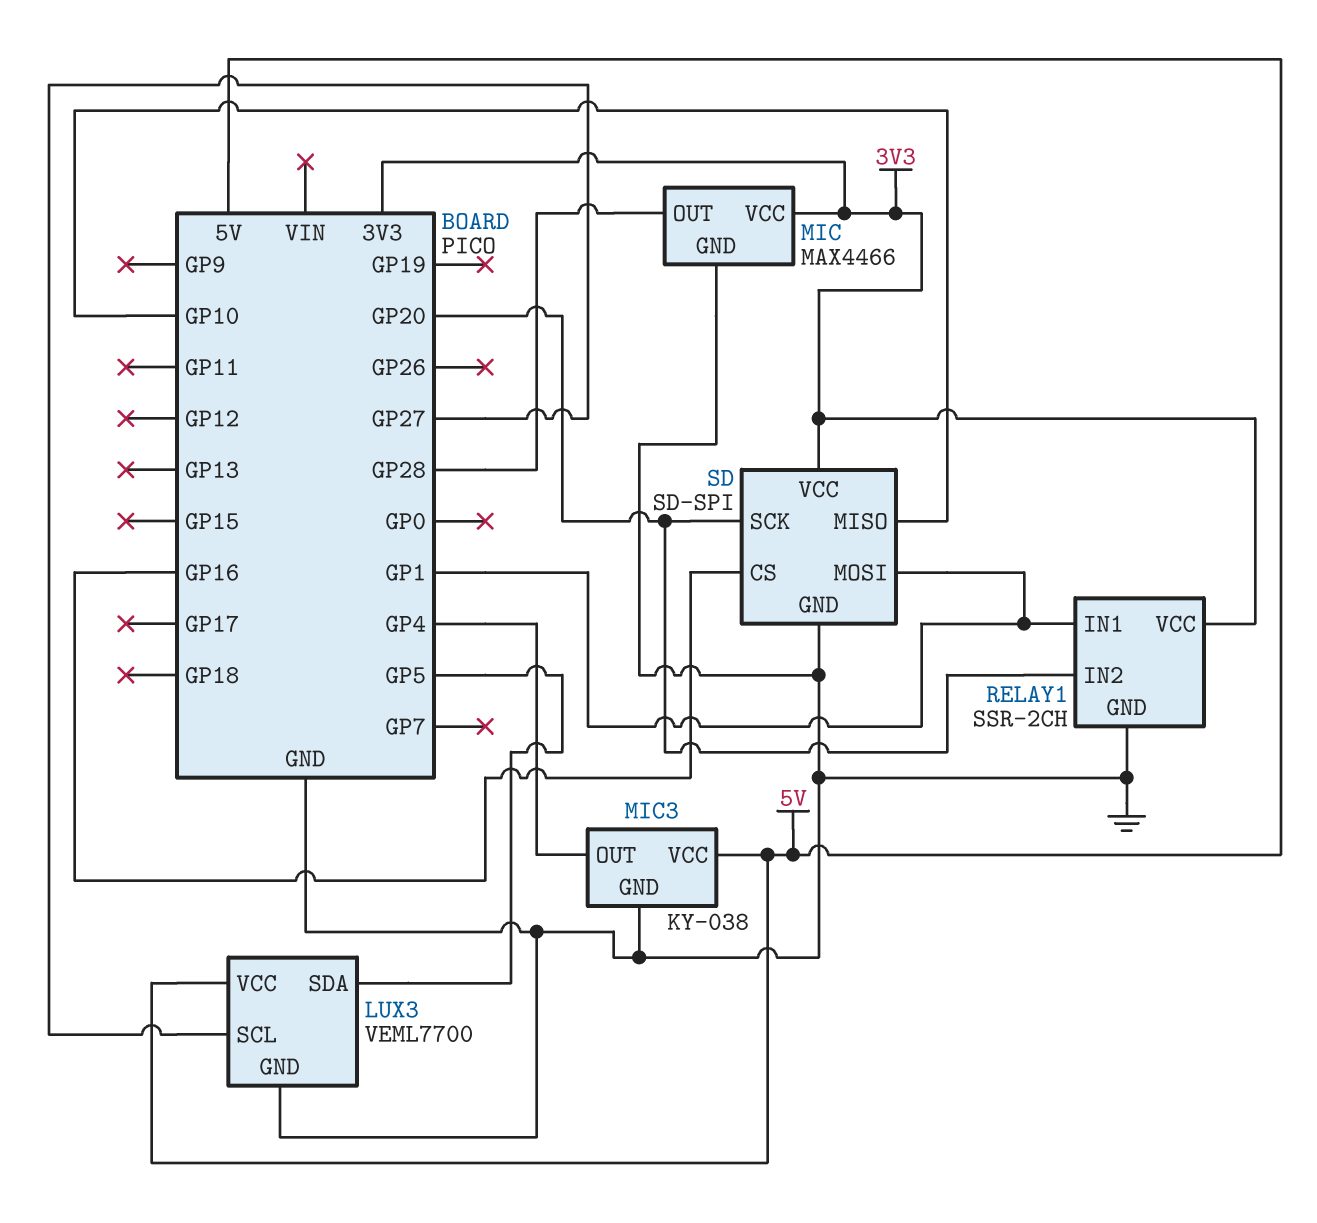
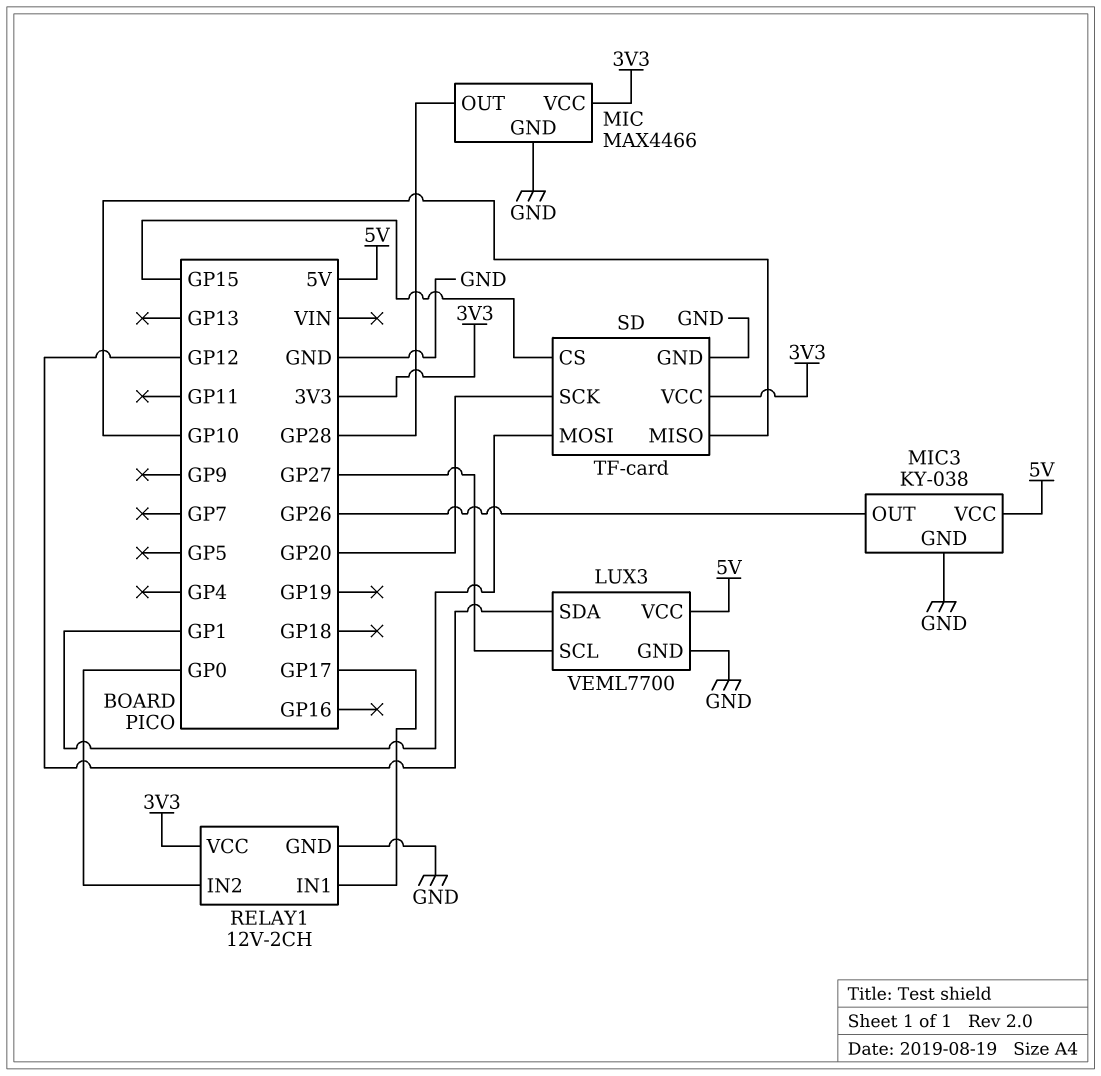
LUX3 pin SDA: GP5 -> GP12
MIC3 pin OUT: GP4 -> GP26
RELAY1: SSR-2CH -> 12V-2CH
RELAY1 pin IN1: GP1 -> GP17
RELAY1 pin IN2: GP20 -> GP0
SD: SD-SPI -> TF-card
SD pin CS: GP16 -> GP15

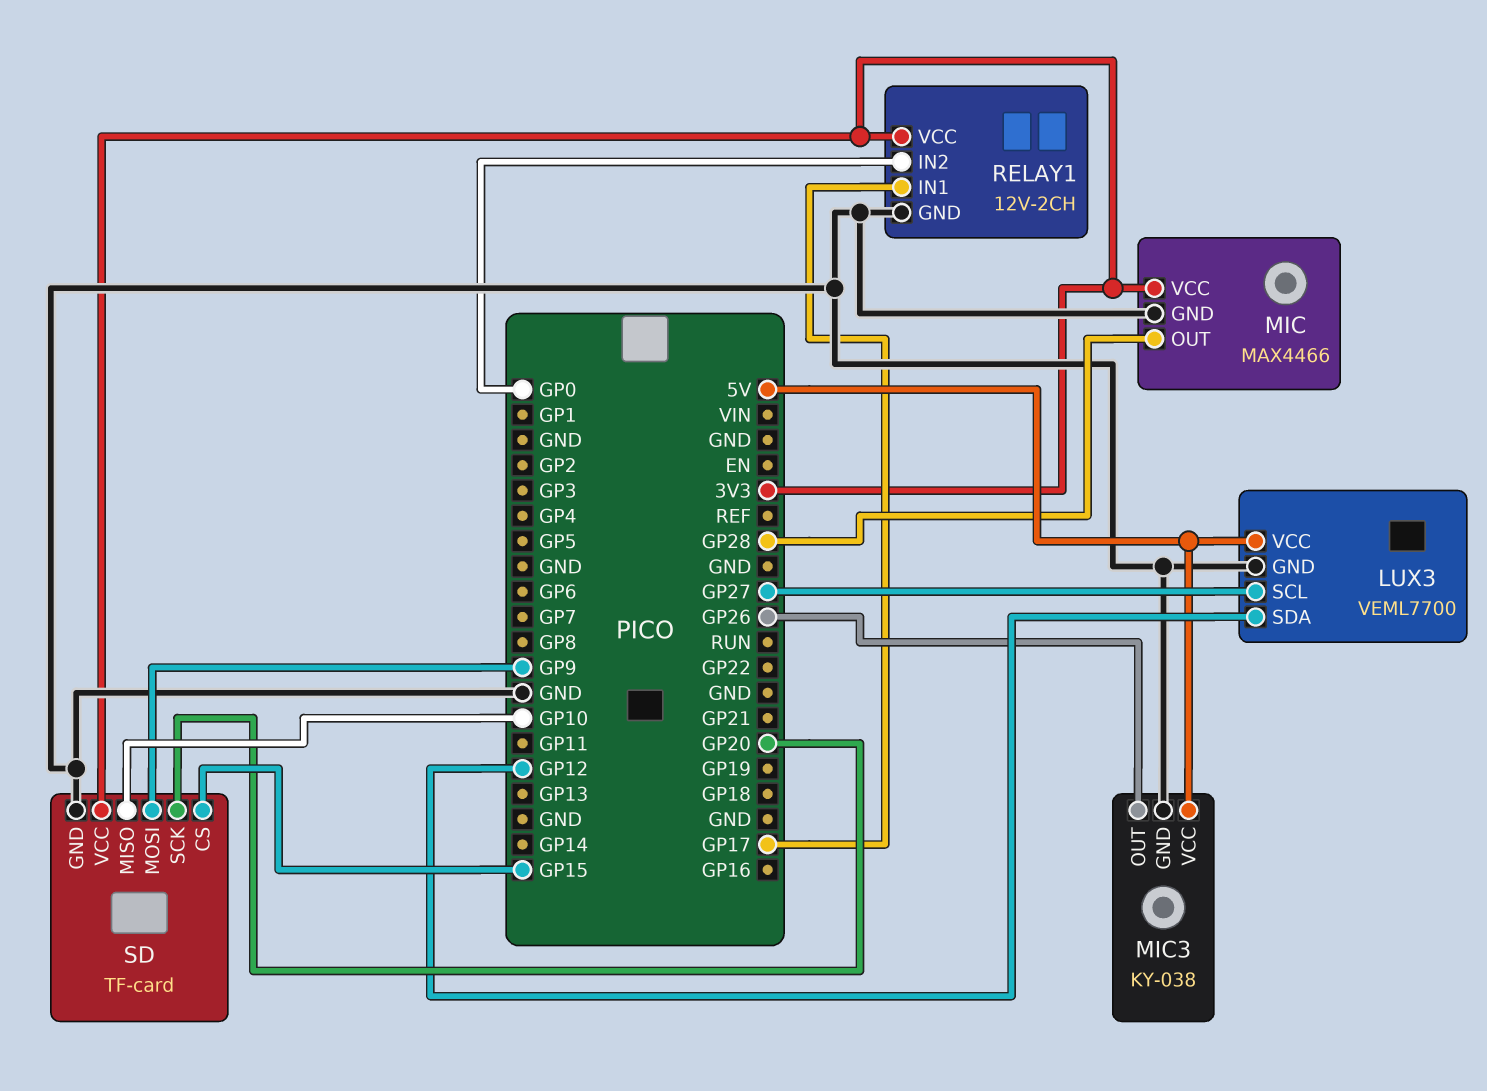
SD pin MOSI: GP1 -> GP9

